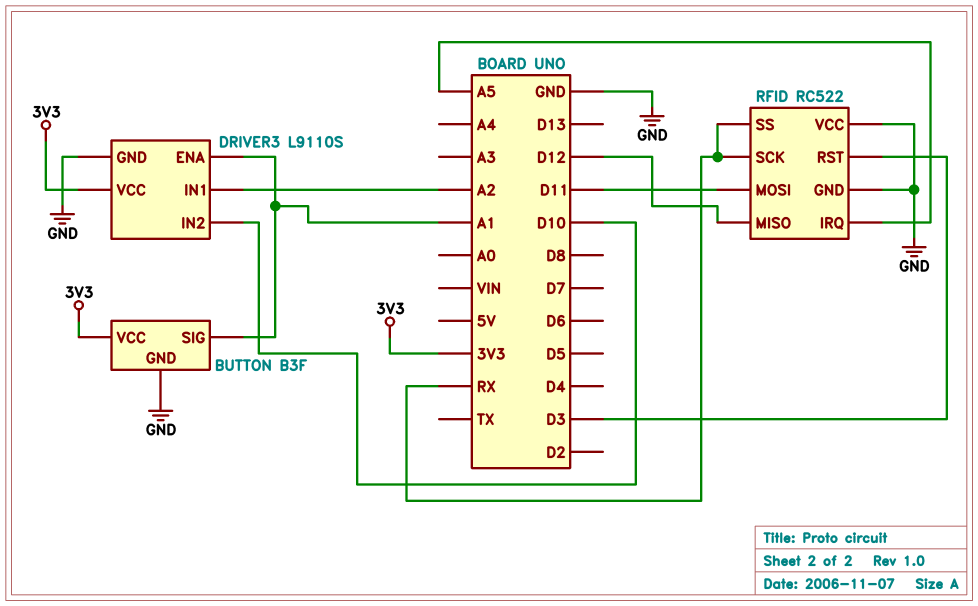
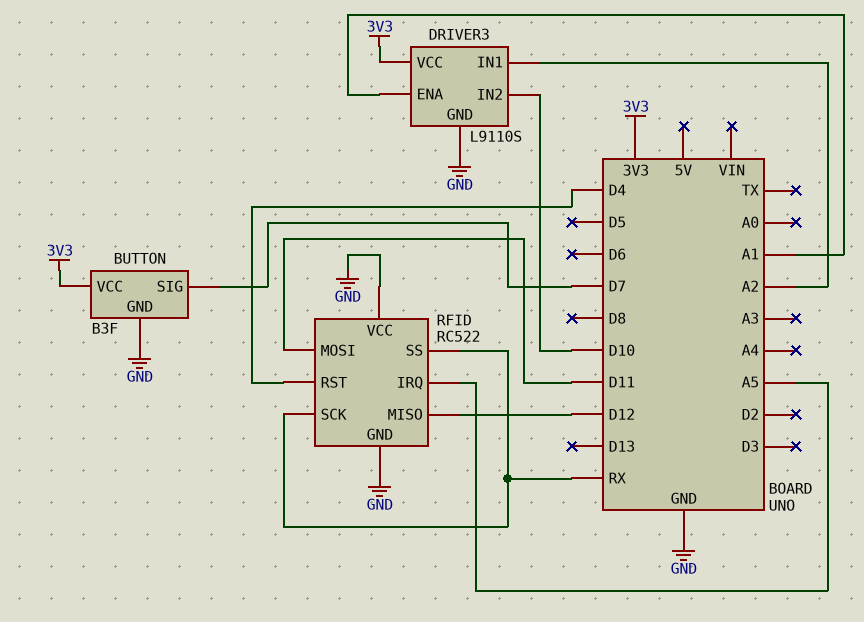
BUTTON pin SIG: A1 -> D7
RFID pin RST: D3 -> D4

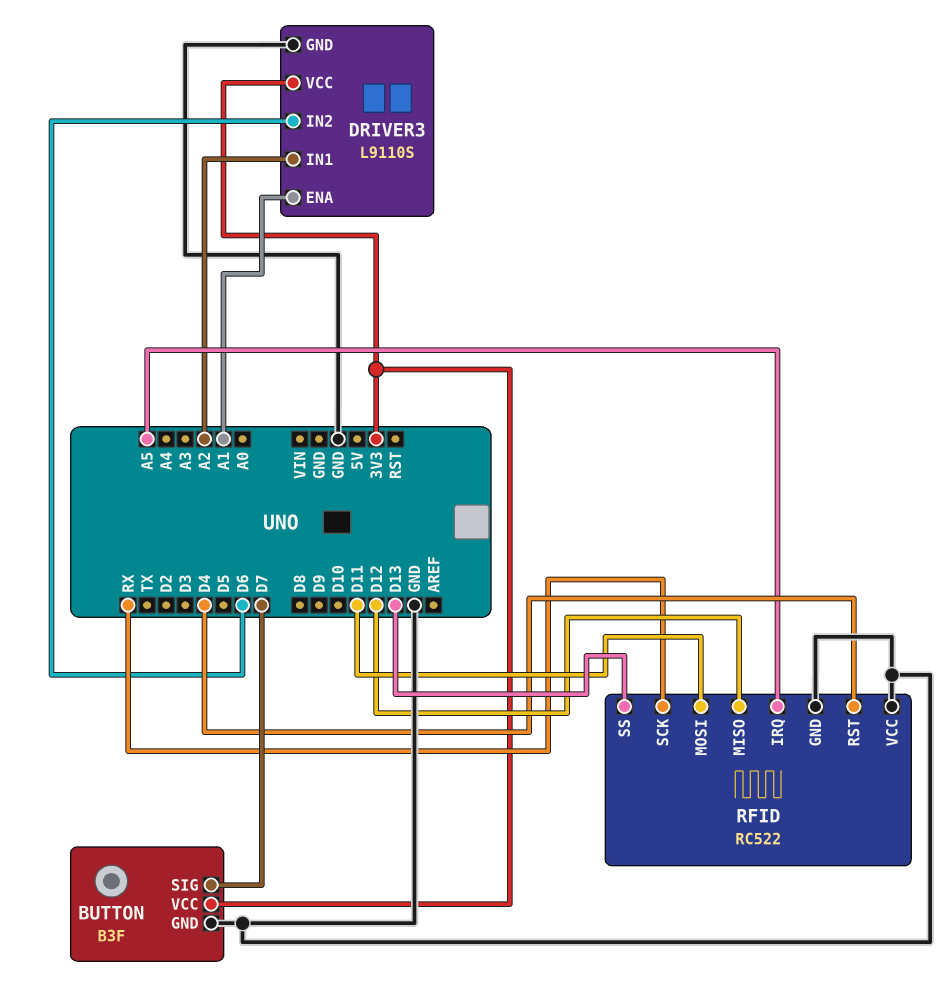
DRIVER3 pin IN2: D10 -> D6
RFID pin SS: RX -> D13

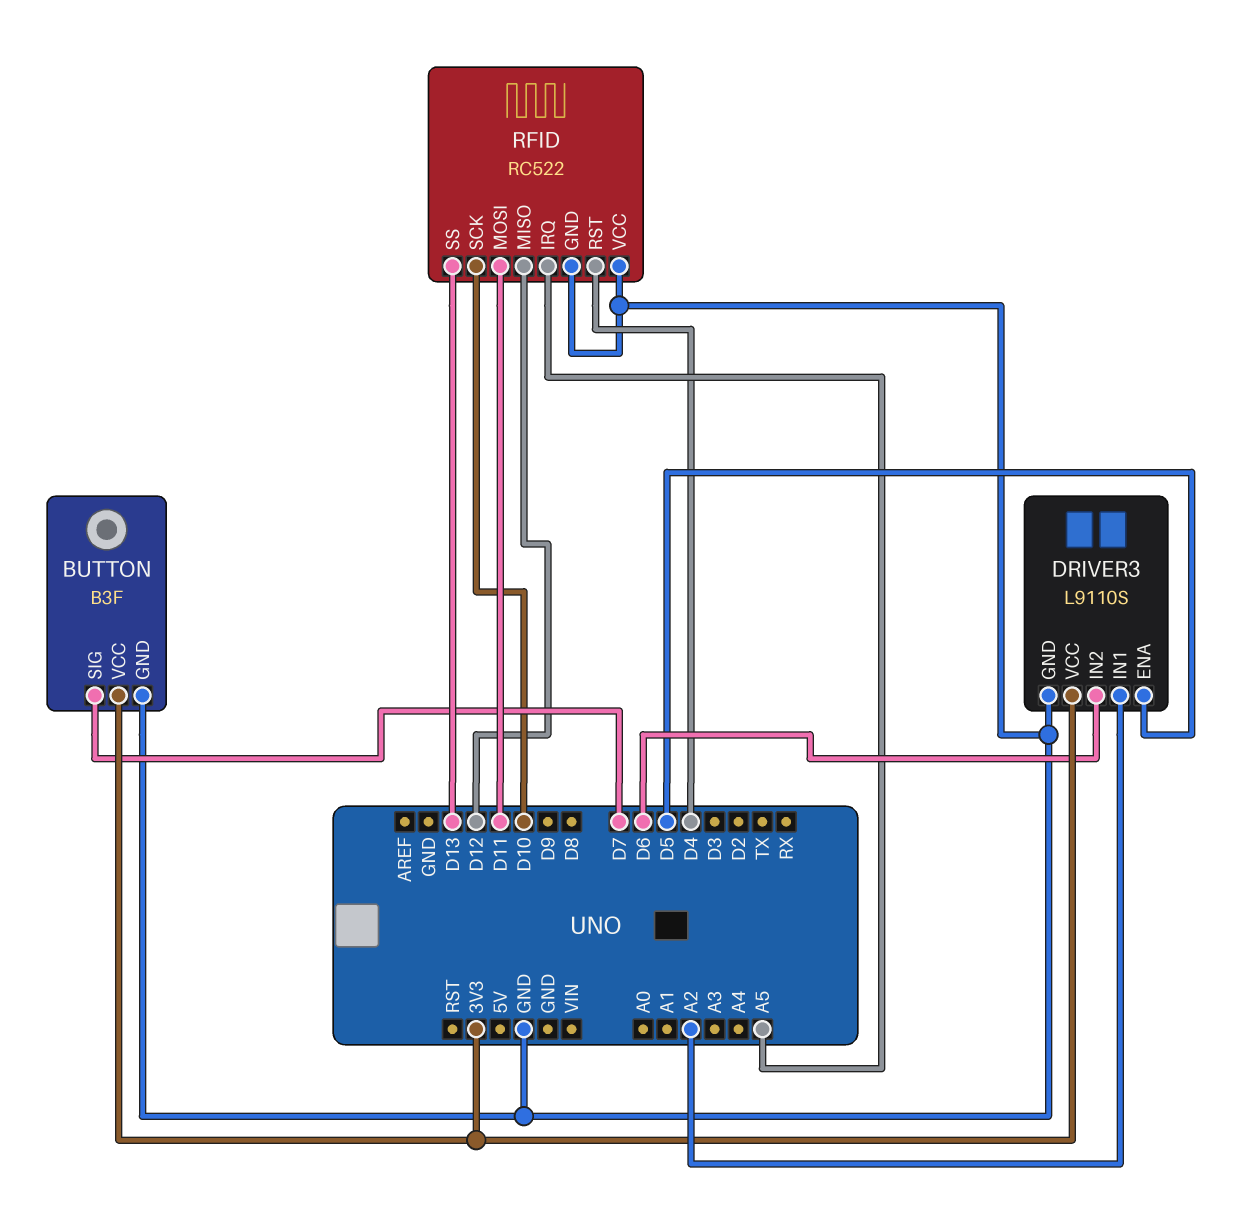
DRIVER3 pin ENA: A1 -> D5
RFID pin SCK: RX -> D10

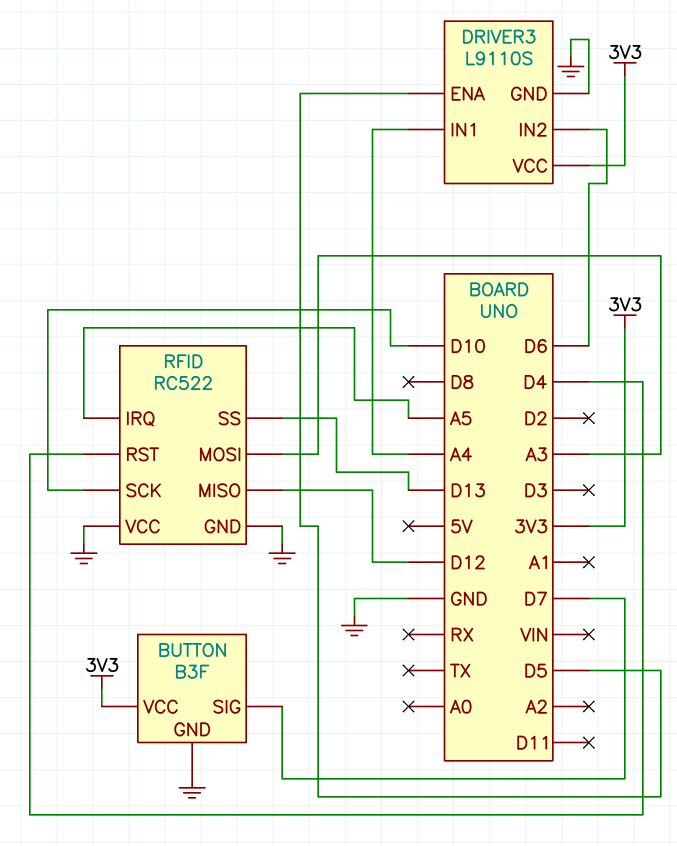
DRIVER3 pin IN1: A2 -> A4
RFID pin MOSI: D11 -> A3

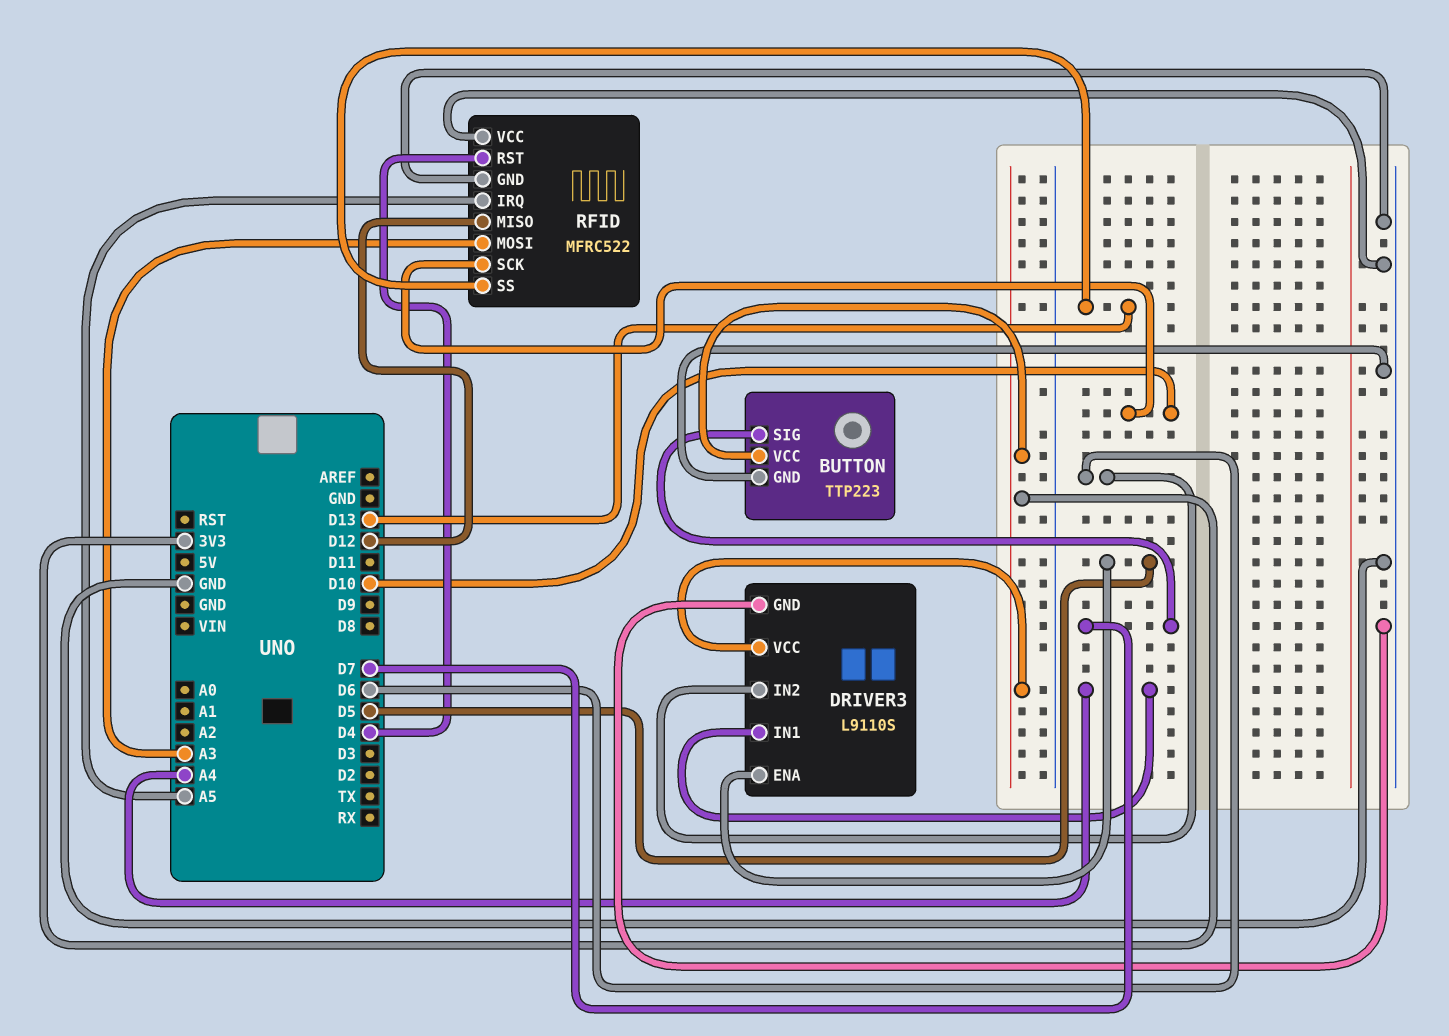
BUTTON: B3F -> TTP223
RFID: RC522 -> MFRC522

